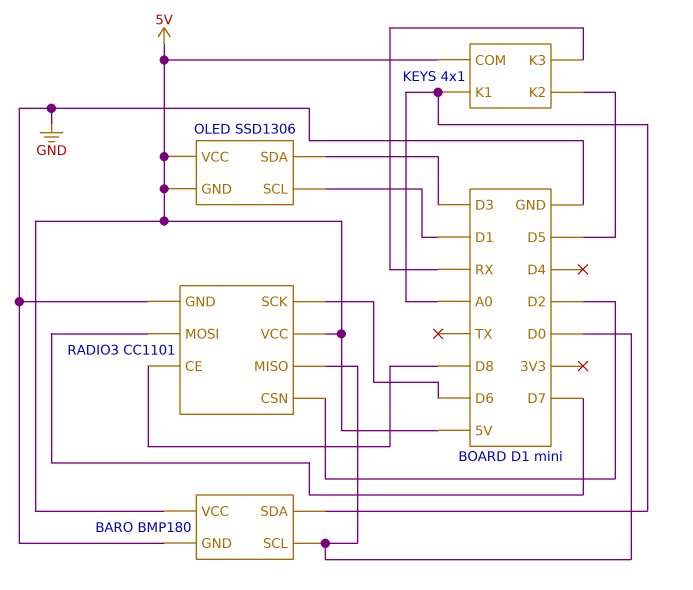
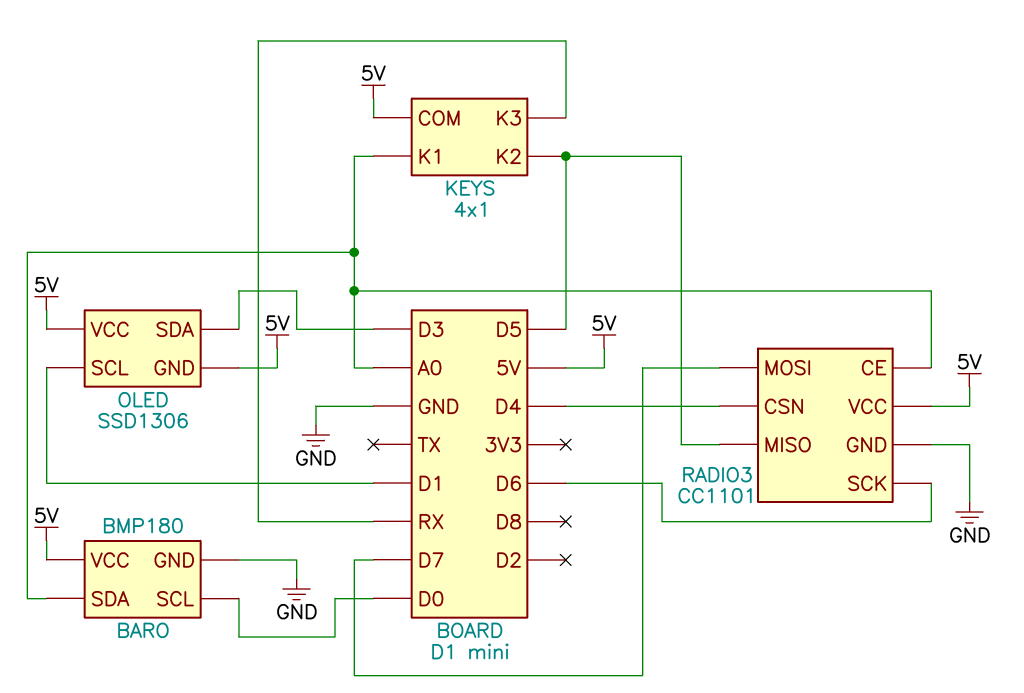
RADIO3 pin CE: D8 -> A0
RADIO3 pin CSN: D2 -> D4
RADIO3 pin MISO: D0 -> D5

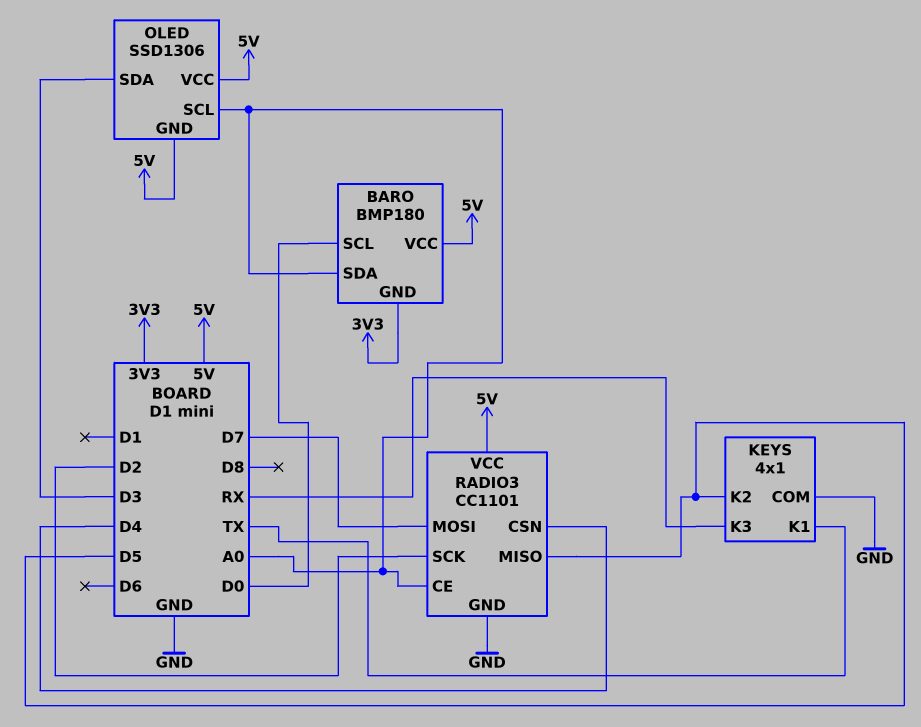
BARO pin GND: GND -> 3V3
KEYS pin COM: 5V -> GND
KEYS pin K1: A0 -> TX
OLED pin SCL: D1 -> A0
RADIO3 pin SCK: D6 -> D2

